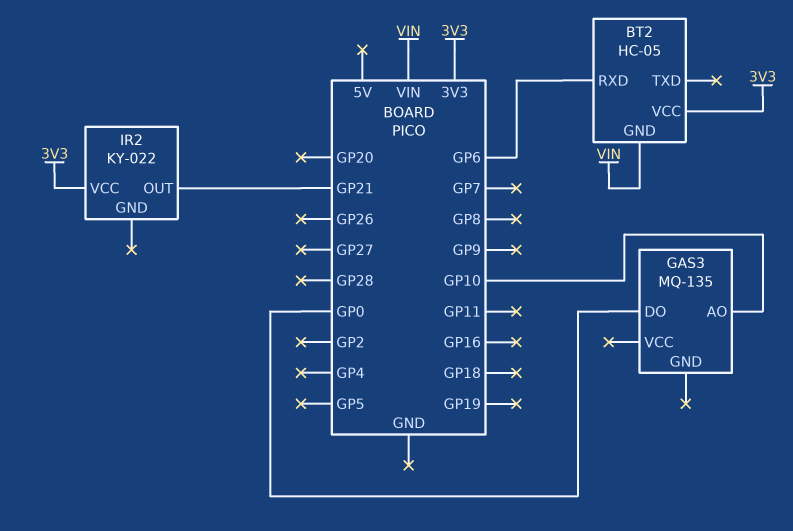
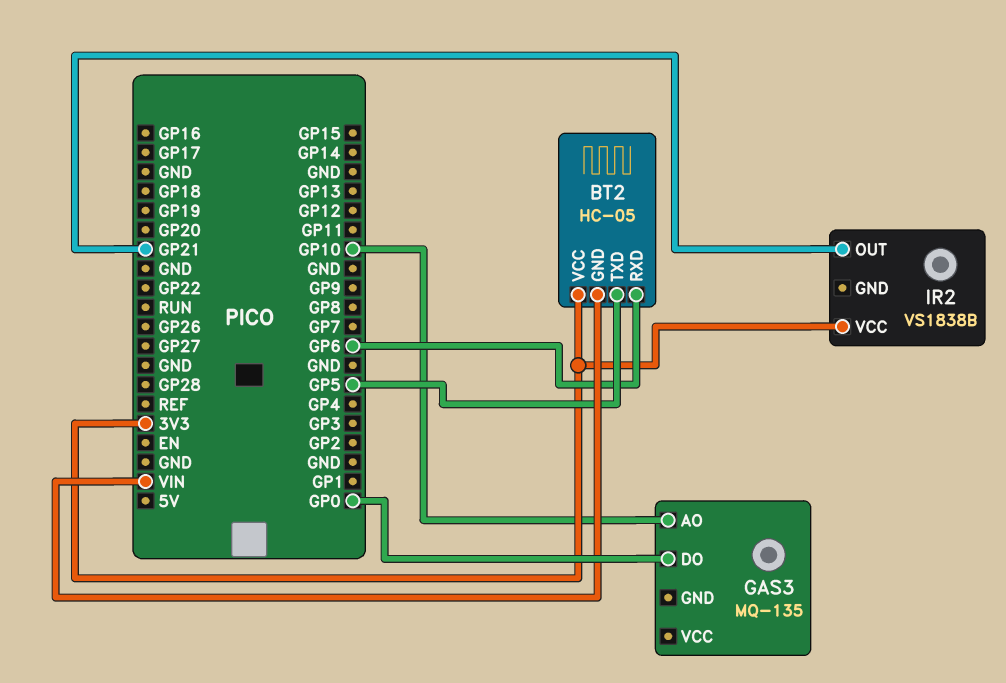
BT2 pin TXD: none -> GP5
IR2: KY-022 -> VS1838B

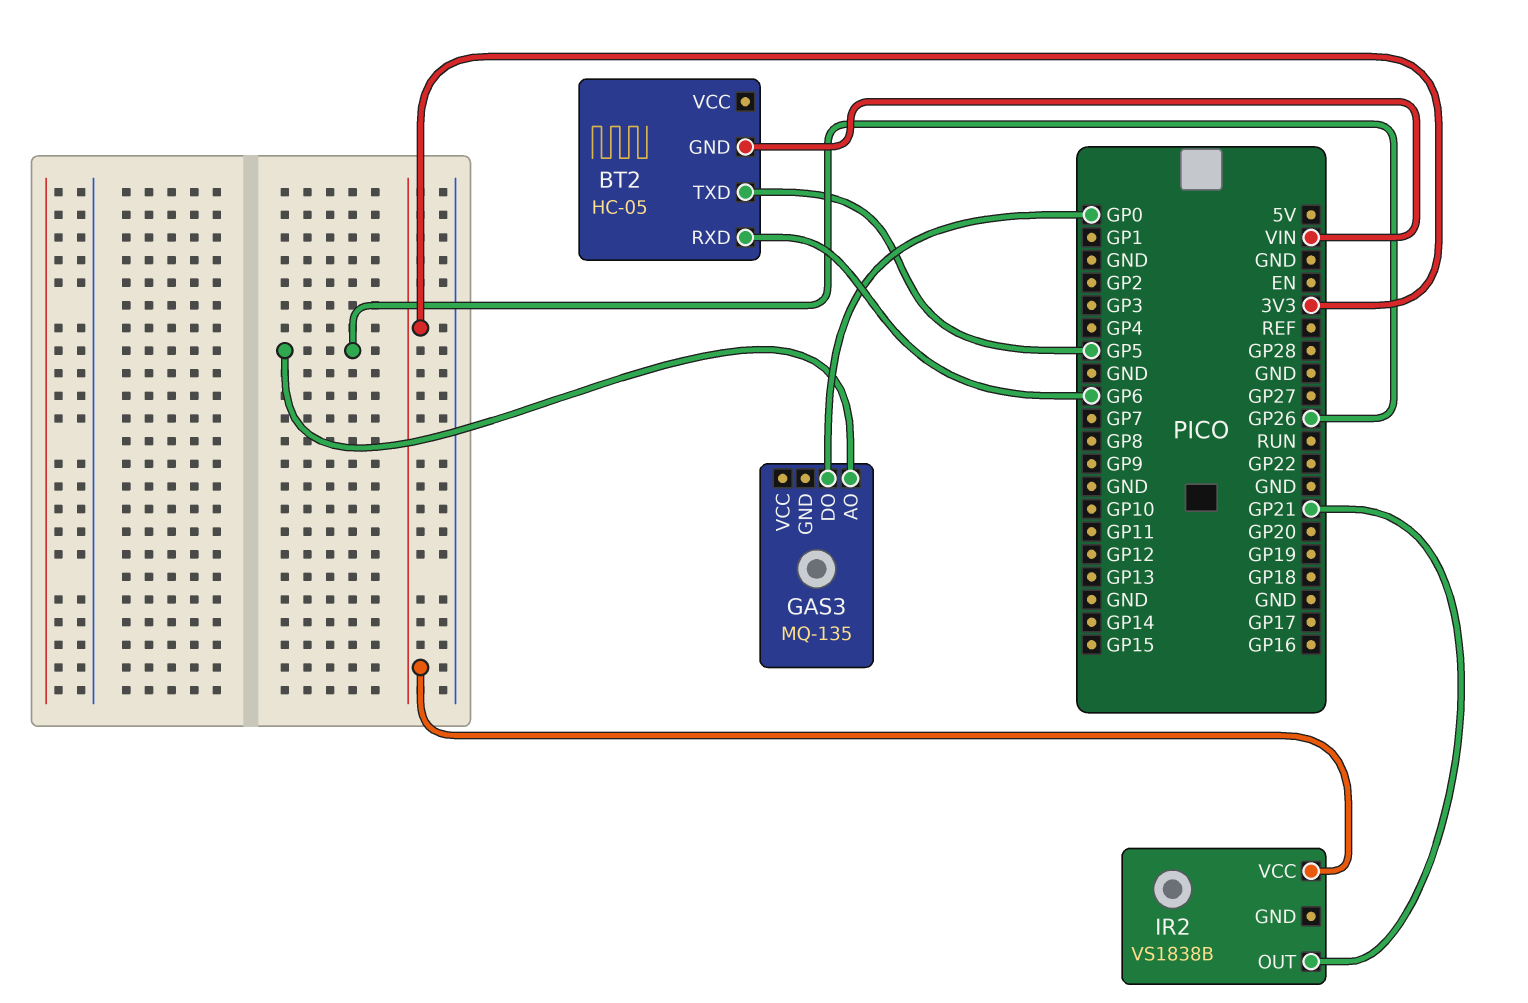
BT2 pin VCC: 3V3 -> none
GAS3 pin AO: GP10 -> GP26

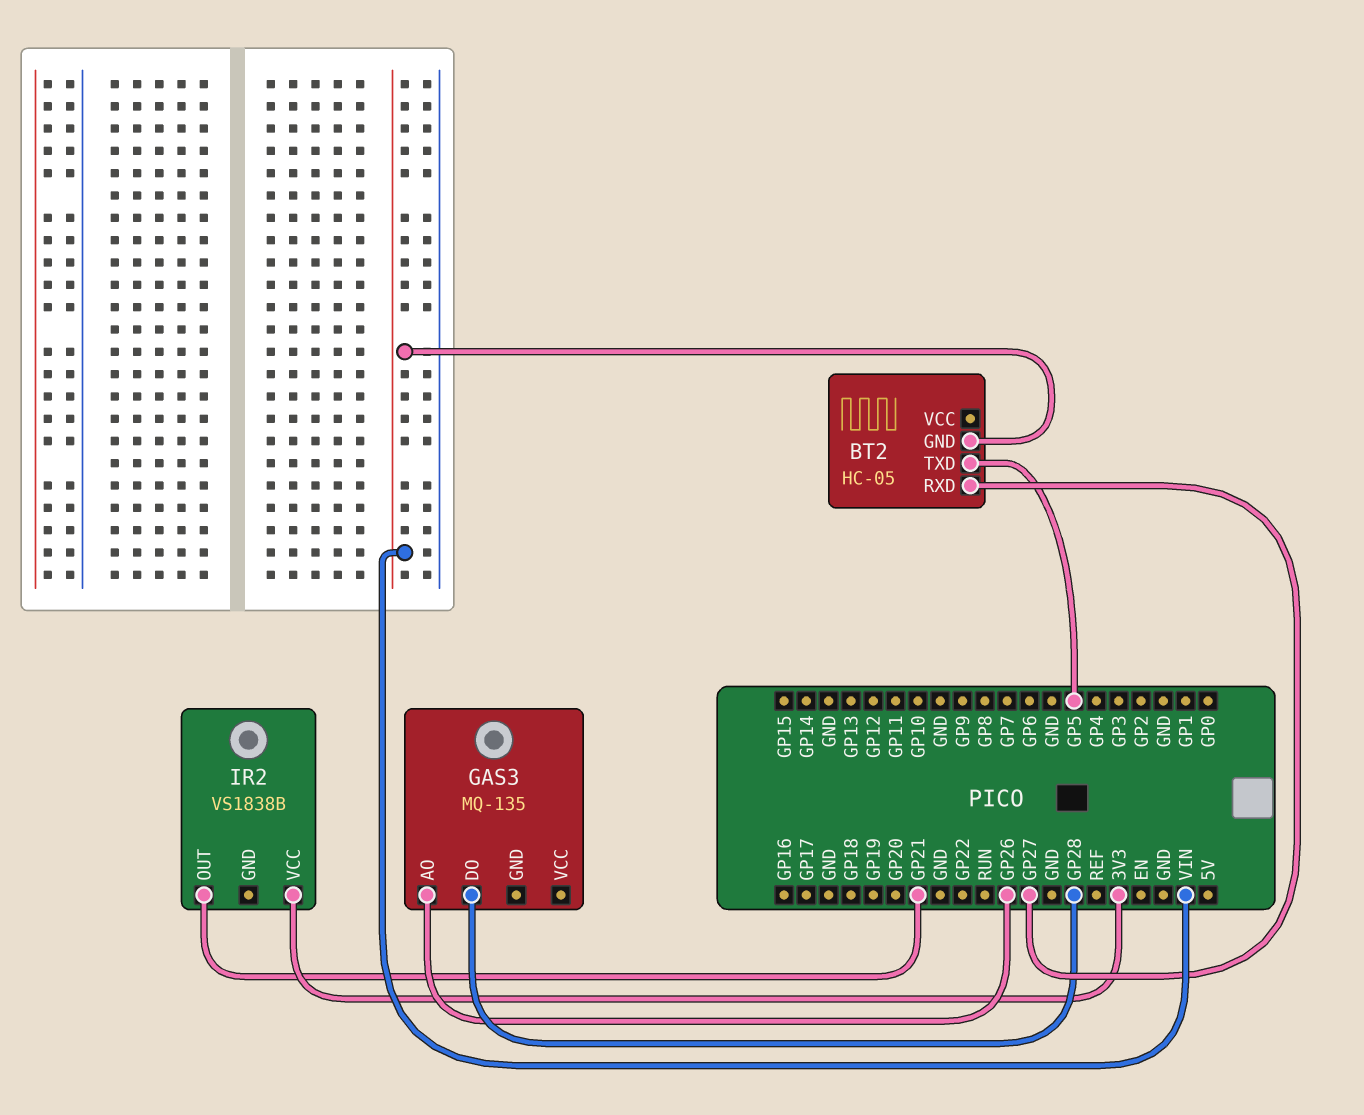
BT2 pin RXD: GP6 -> GP27
GAS3 pin DO: GP0 -> GP28

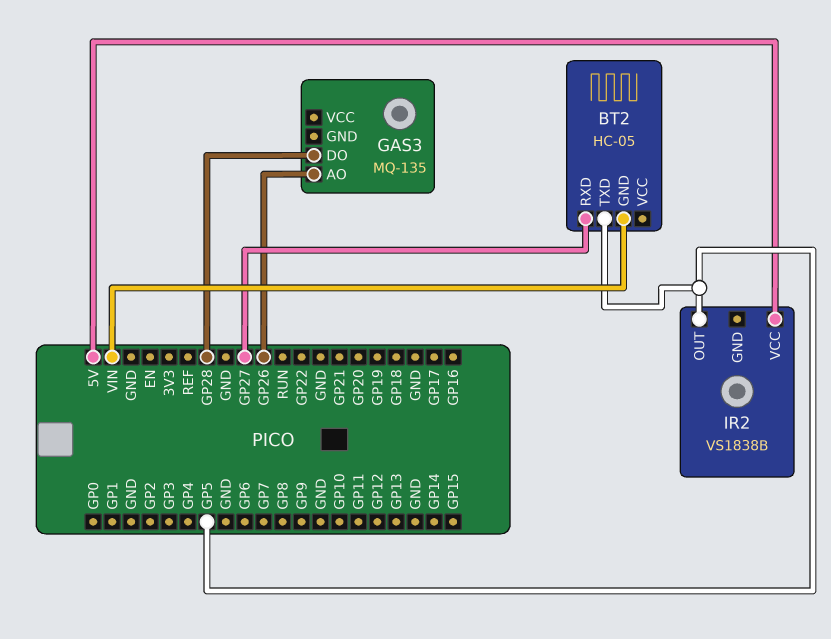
IR2 pin OUT: GP21 -> GP5
IR2 pin VCC: 3V3 -> 5V

